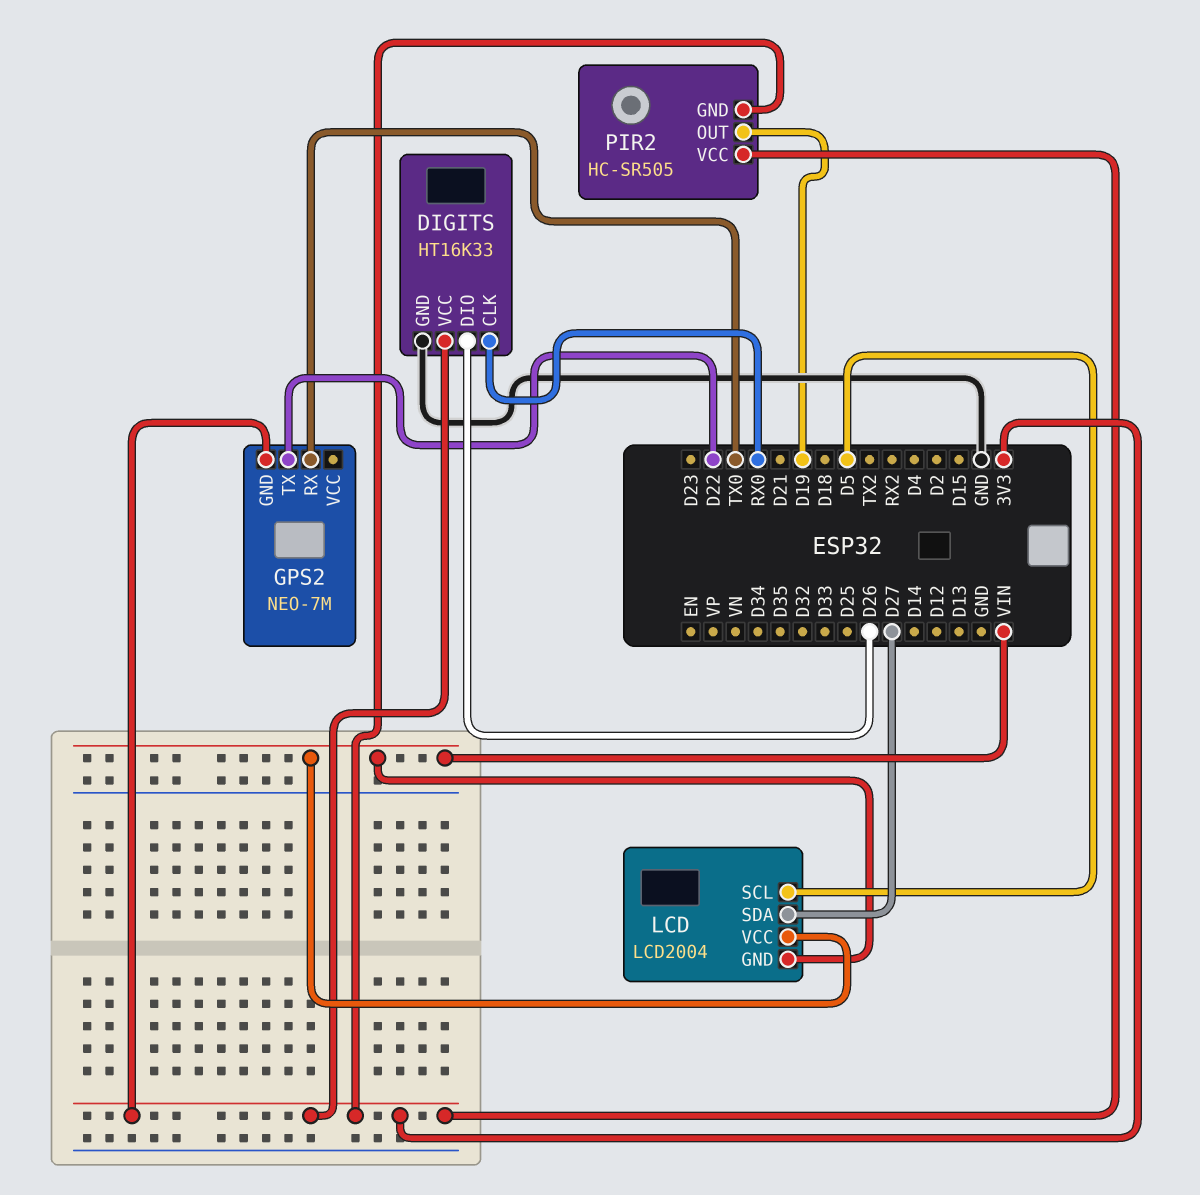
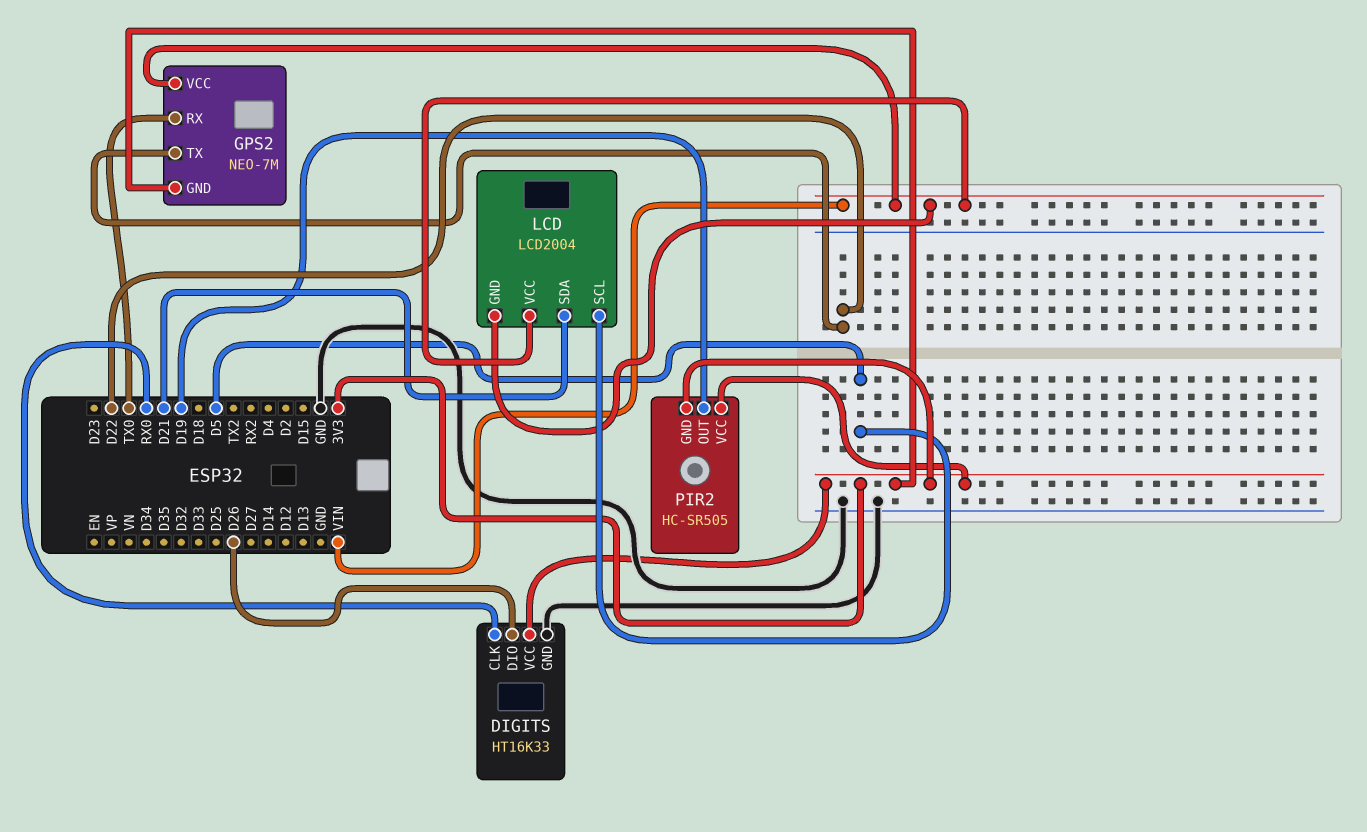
GPS2 pin VCC: none -> VIN
LCD pin SDA: D27 -> D21

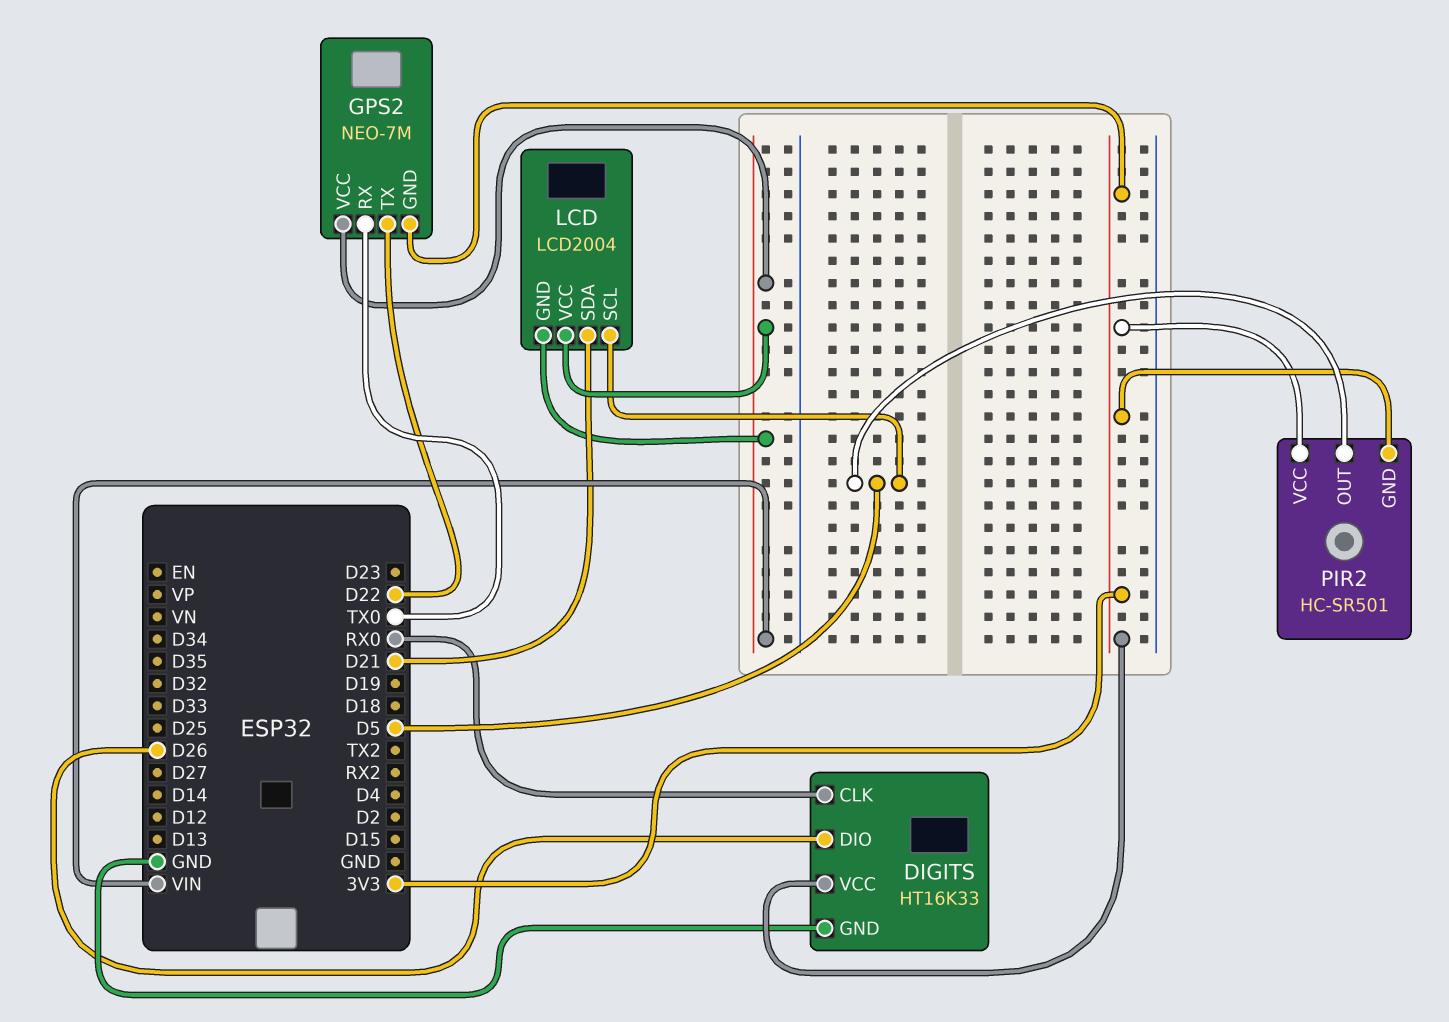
PIR2: HC-SR505 -> HC-SR501
PIR2 pin OUT: D19 -> D5

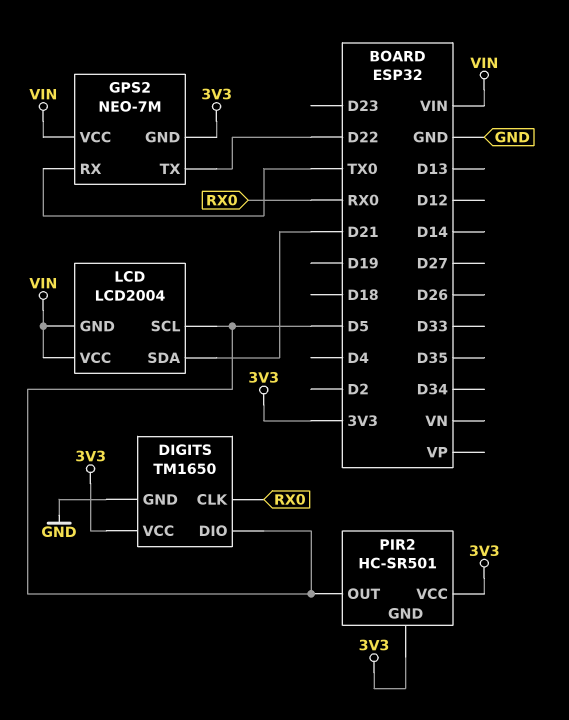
DIGITS: HT16K33 -> TM1650
DIGITS pin DIO: D26 -> D5

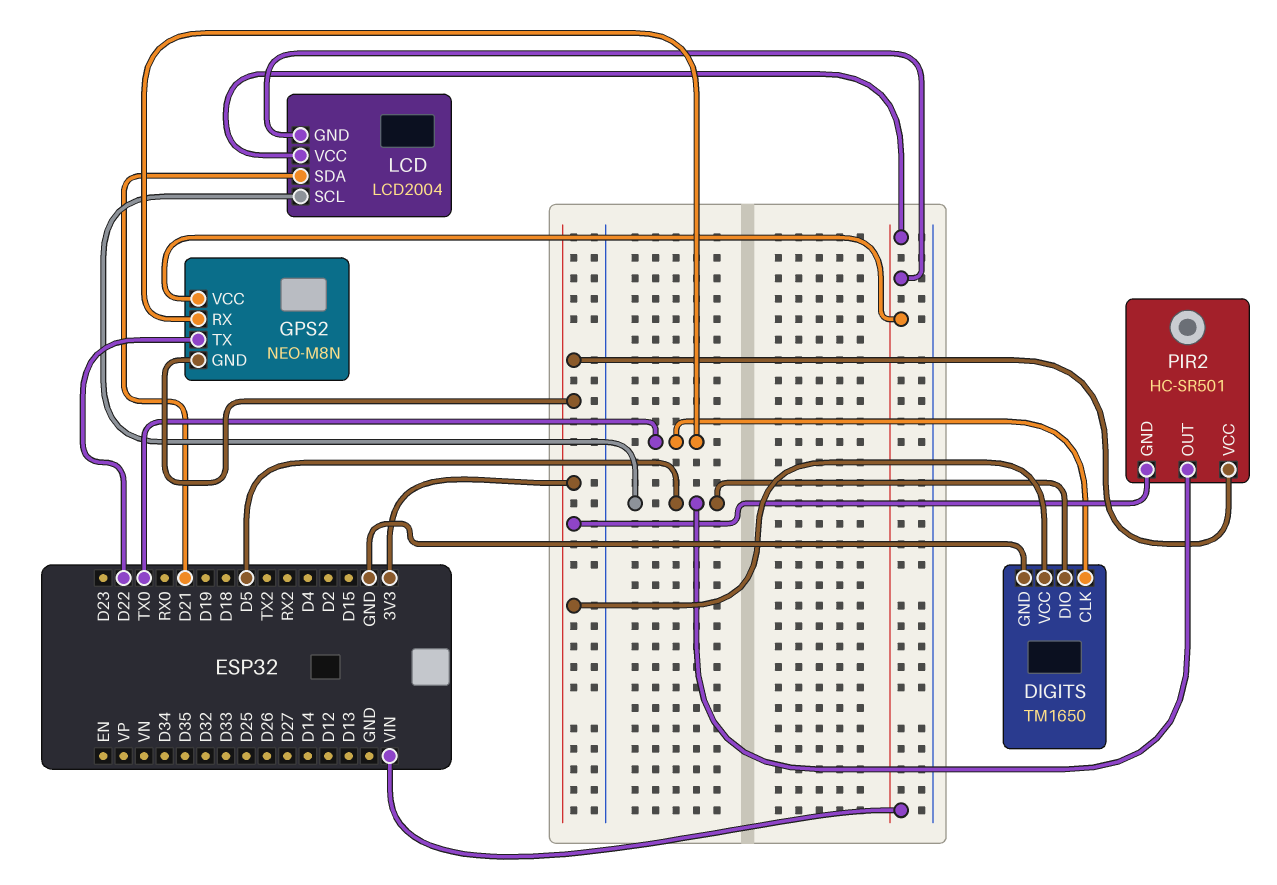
DIGITS pin CLK: RX0 -> TX0
GPS2: NEO-7M -> NEO-M8N

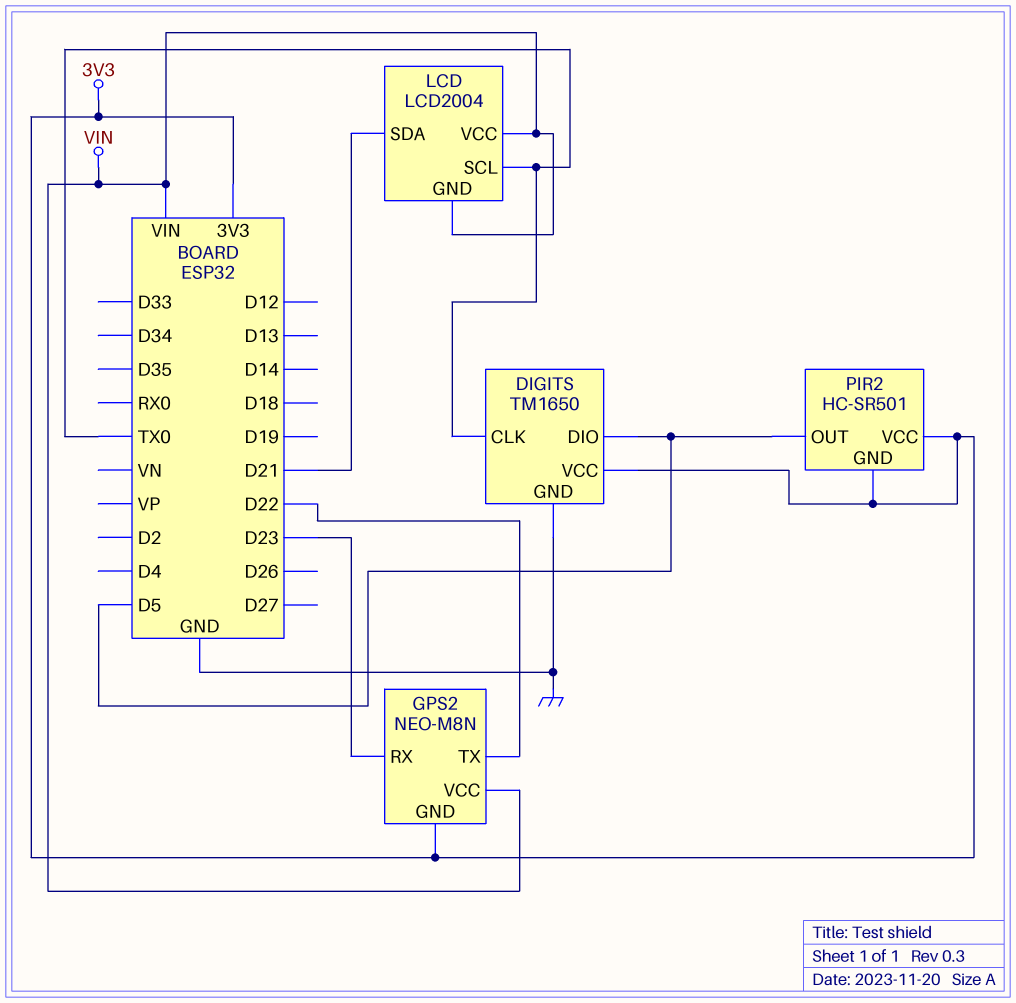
GPS2 pin RX: TX0 -> D23
LCD pin SCL: D5 -> TX0

